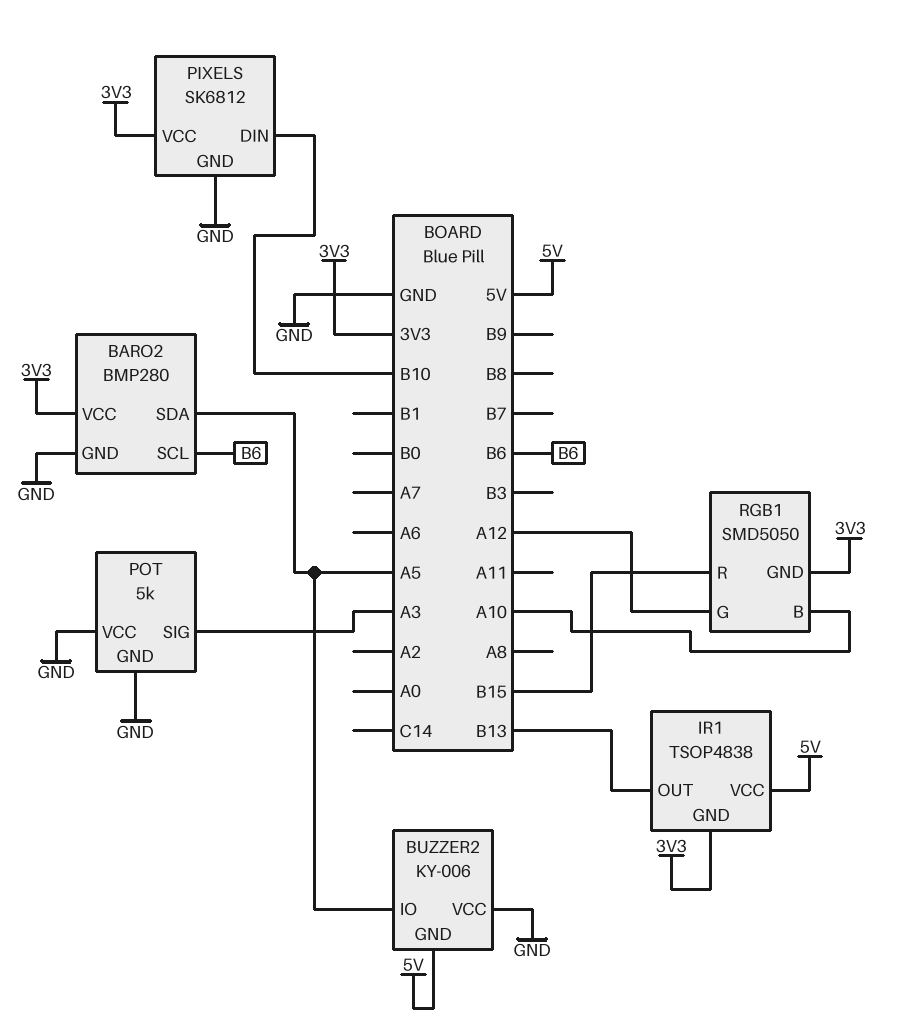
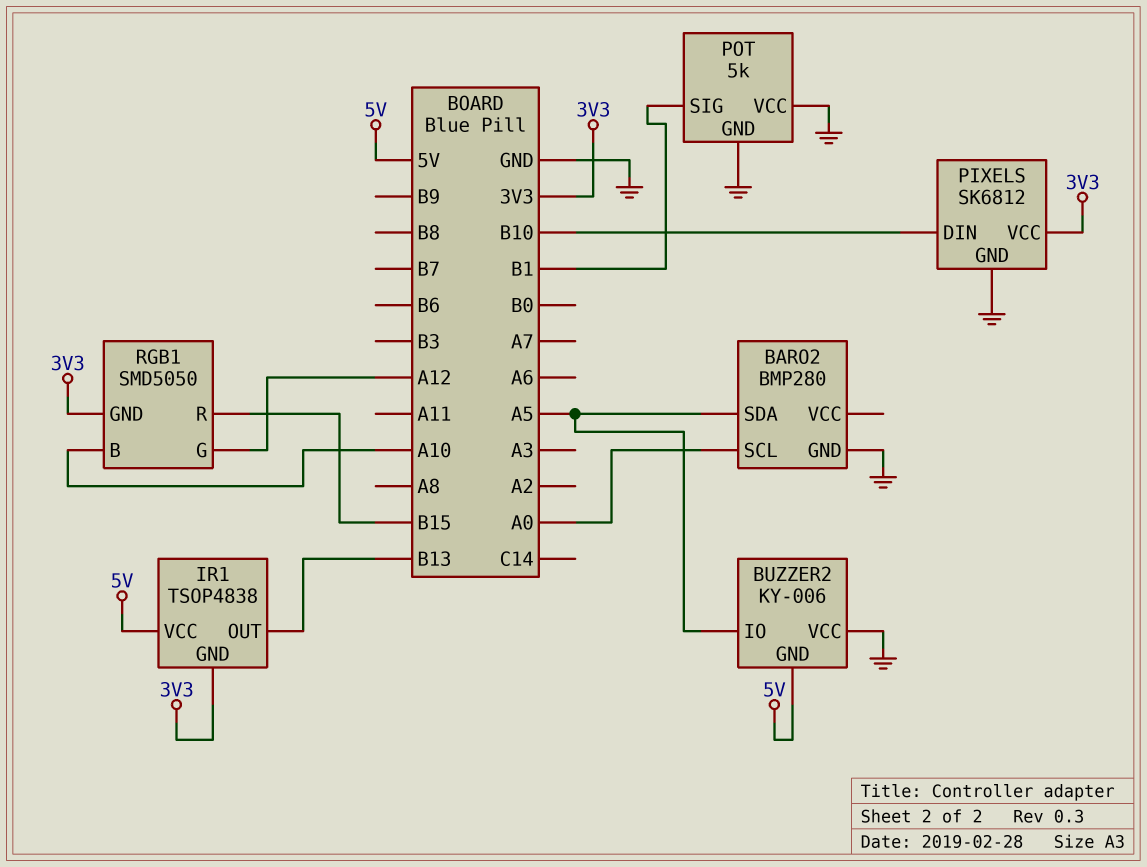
BARO2 pin SCL: B6 -> A0
BARO2 pin VCC: 3V3 -> none
POT pin SIG: A3 -> B1

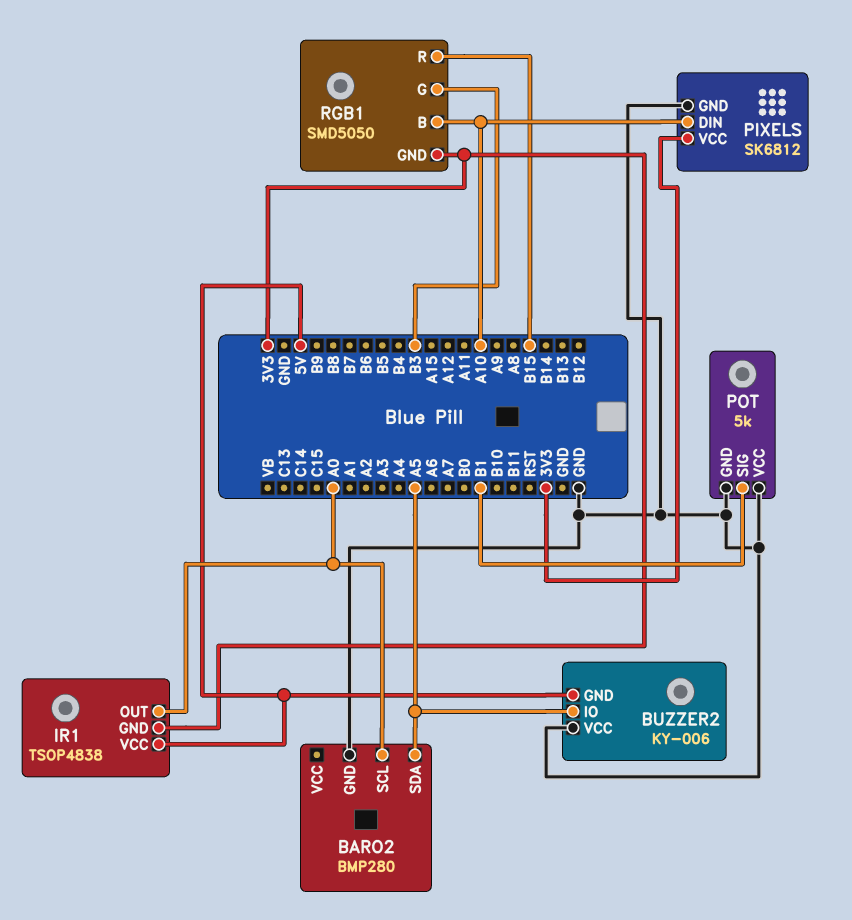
IR1 pin OUT: B13 -> A0
PIXELS pin DIN: B10 -> A10
RGB1 pin G: A12 -> B3

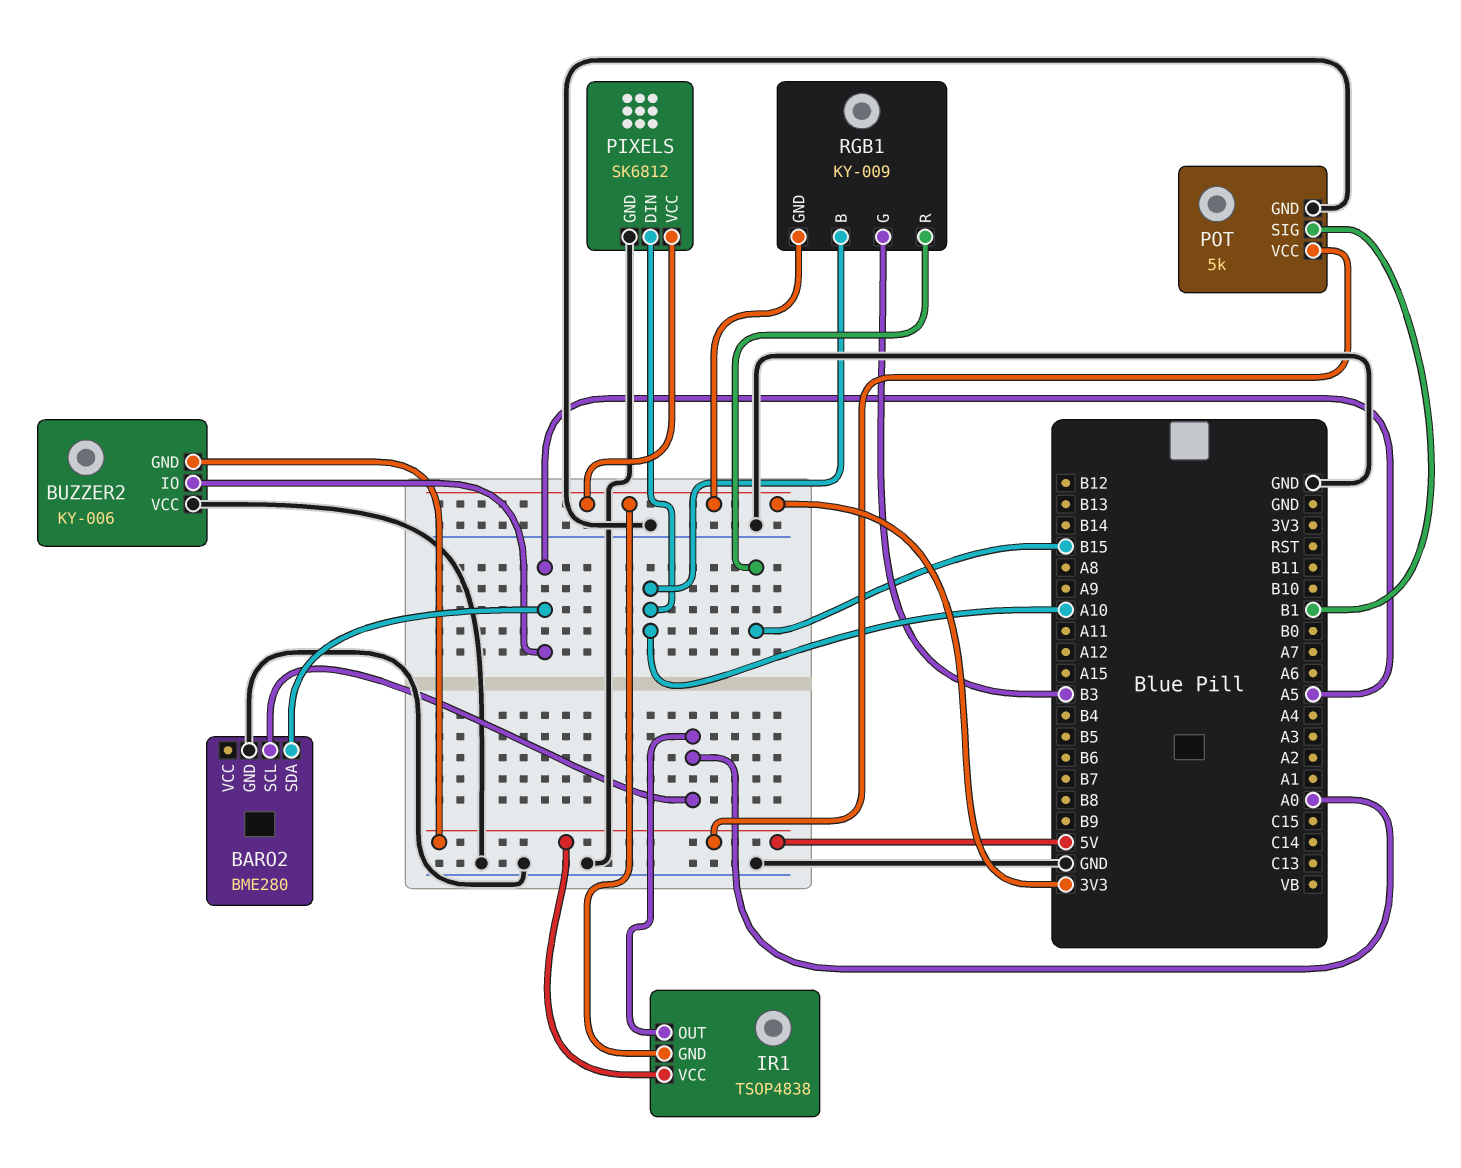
BARO2: BMP280 -> BME280
POT pin VCC: GND -> 5V
RGB1: SMD5050 -> KY-009

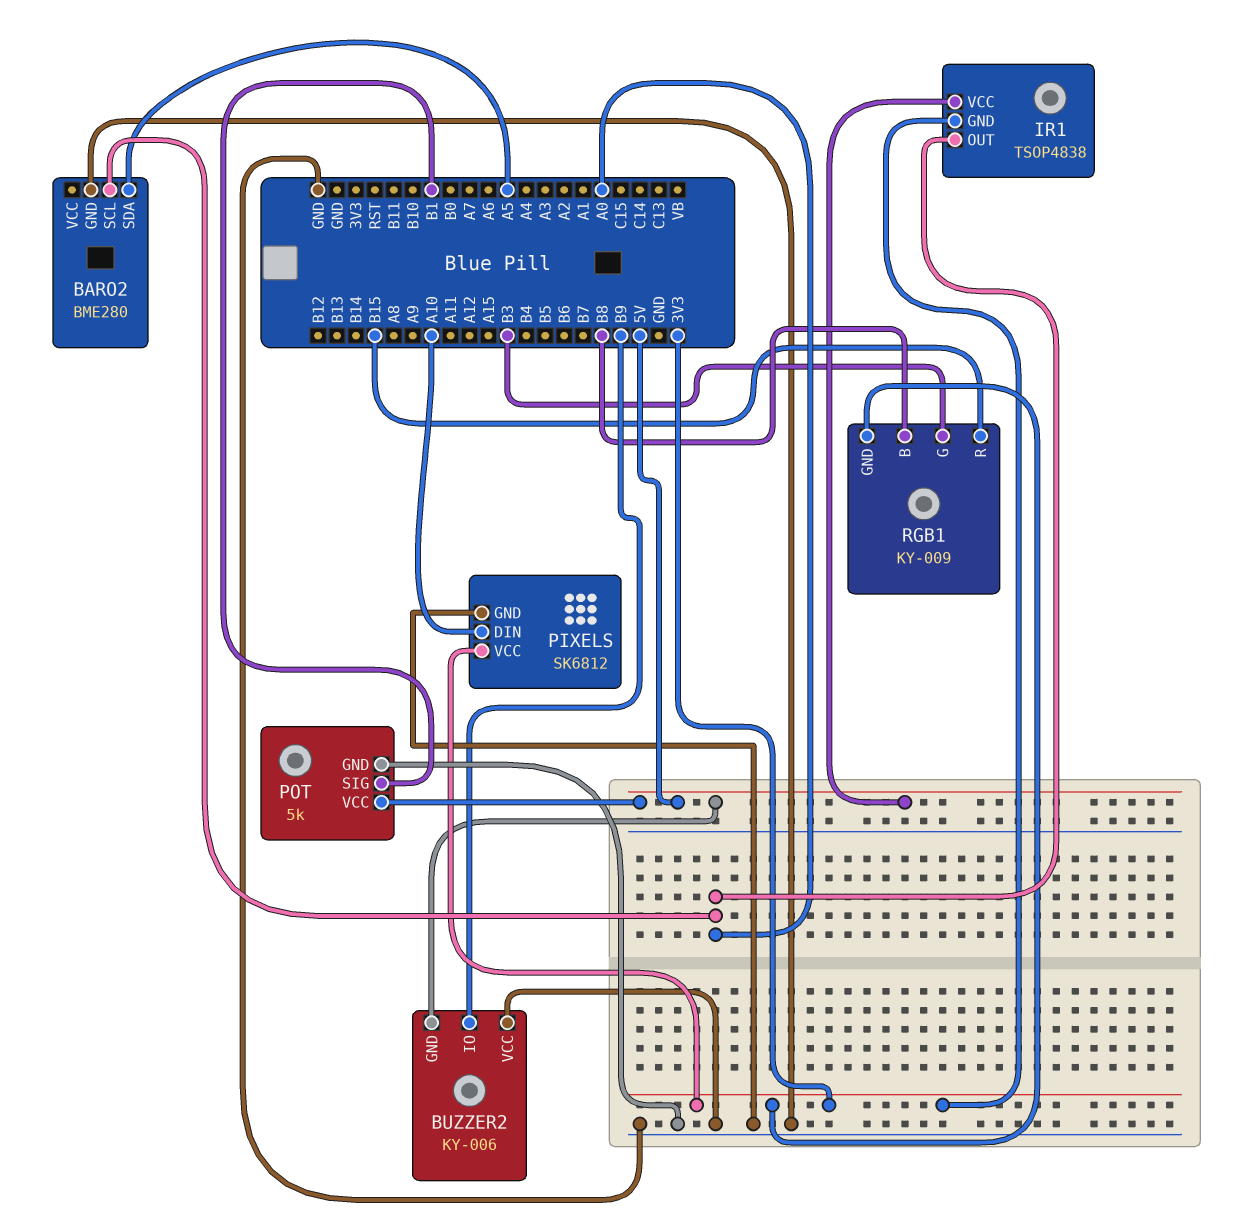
BUZZER2 pin IO: A5 -> B9
RGB1 pin B: A10 -> B8

